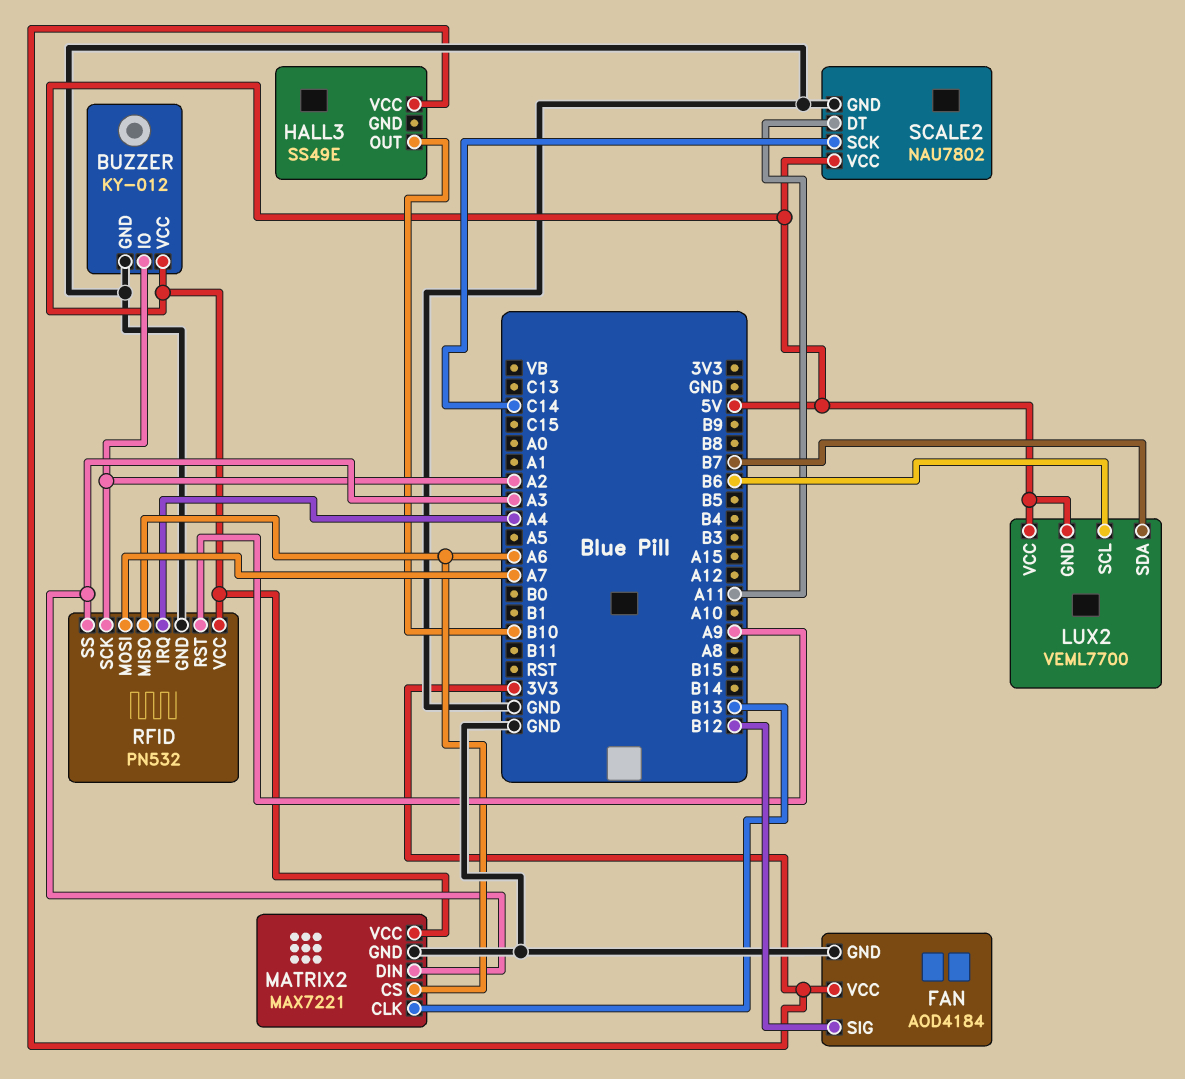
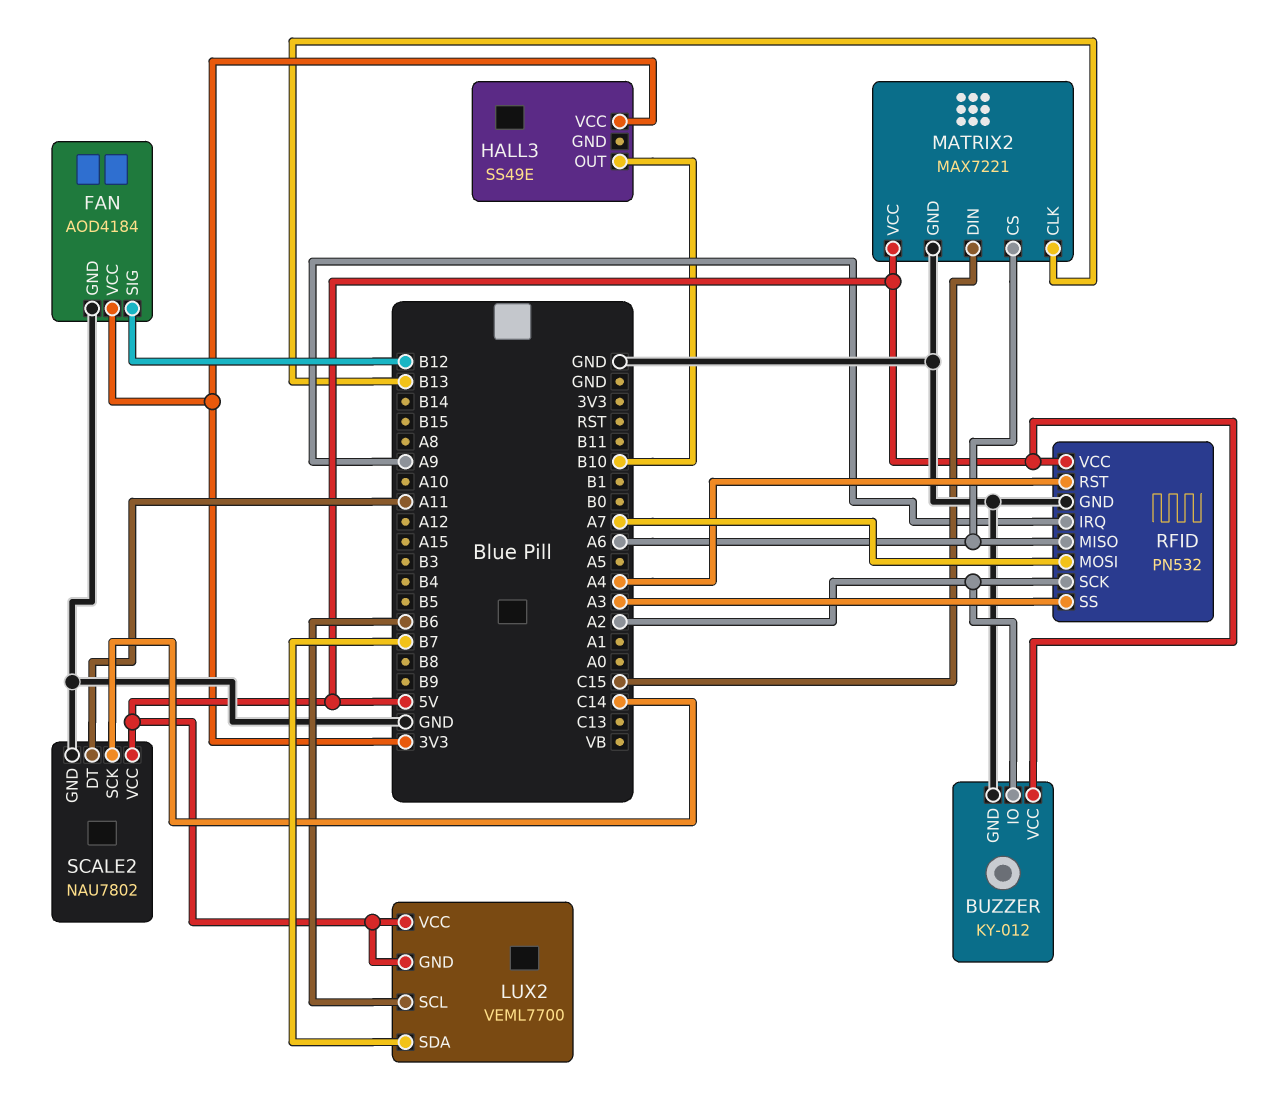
MATRIX2 pin DIN: A3 -> C15
RFID pin IRQ: A4 -> A9
RFID pin RST: A9 -> A4

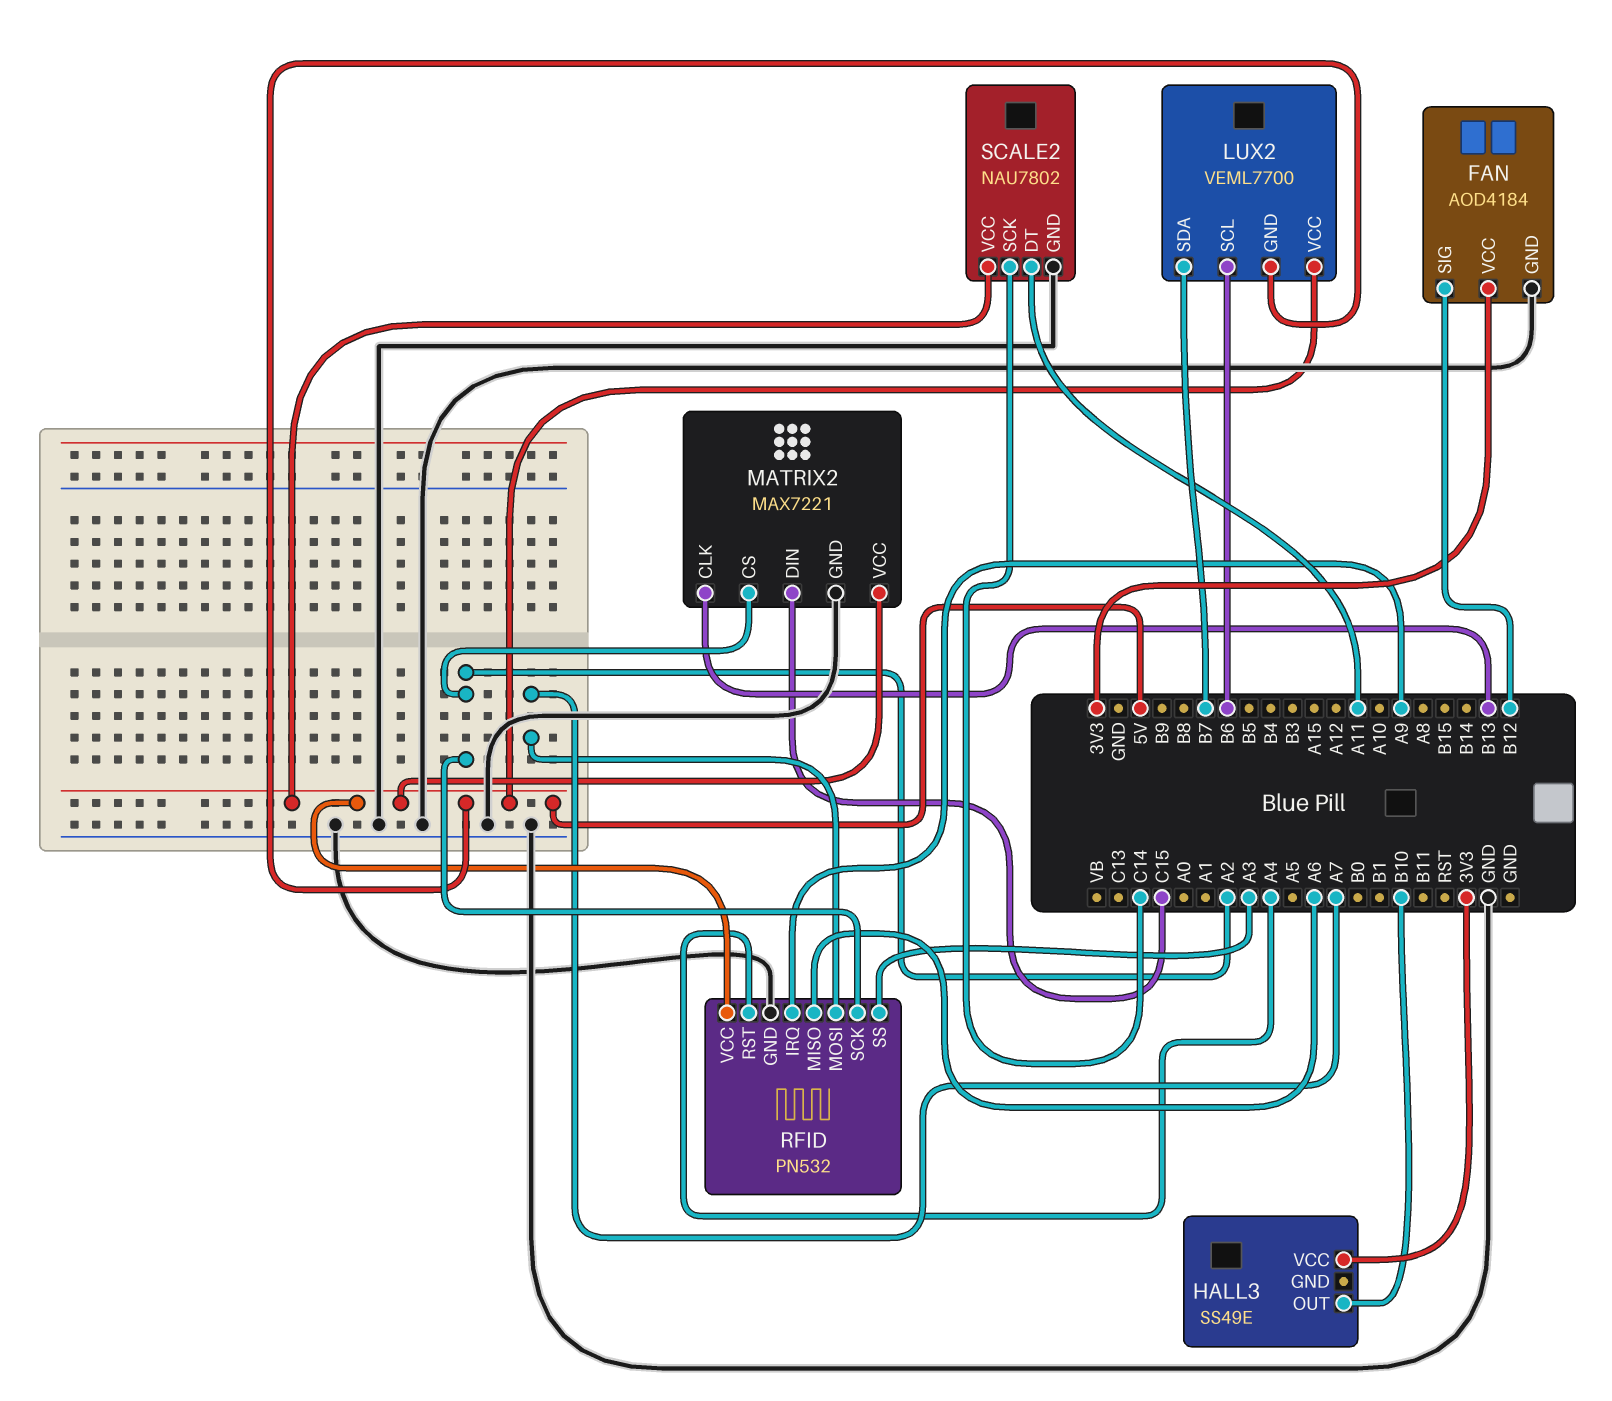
BUZZER: KY-012 -> none
BUZZER pin GND: GND -> none
BUZZER pin IO: A2 -> none
BUZZER pin VCC: 5V -> none
MATRIX2 pin CS: A6 -> A2

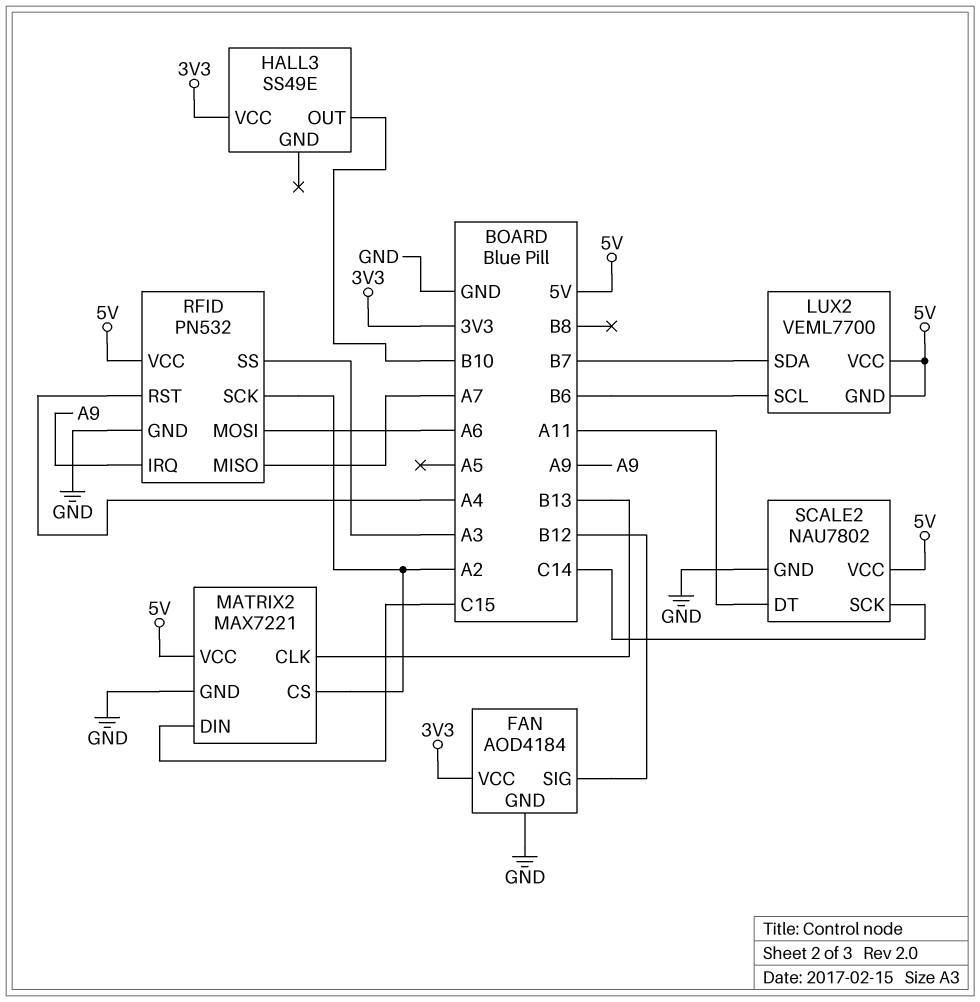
RFID pin MISO: A6 -> A7
RFID pin MOSI: A7 -> A6

